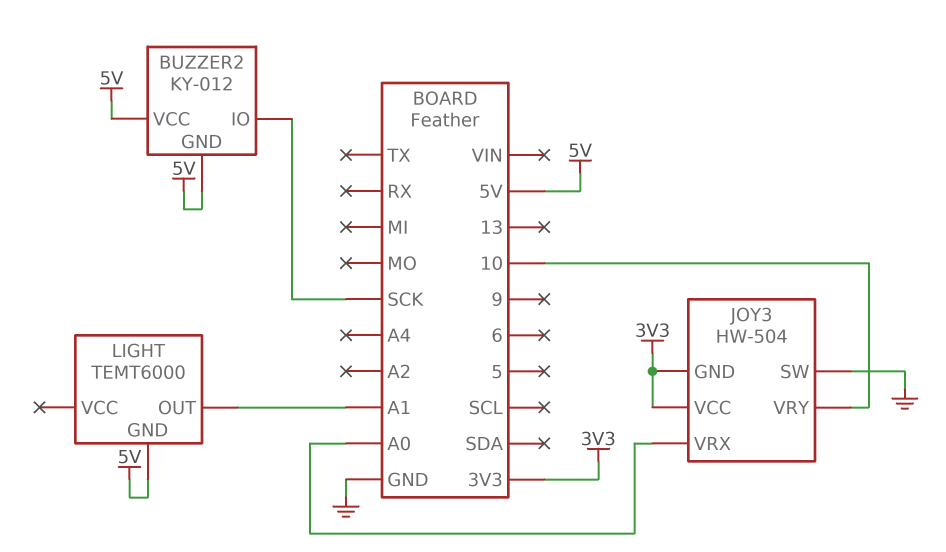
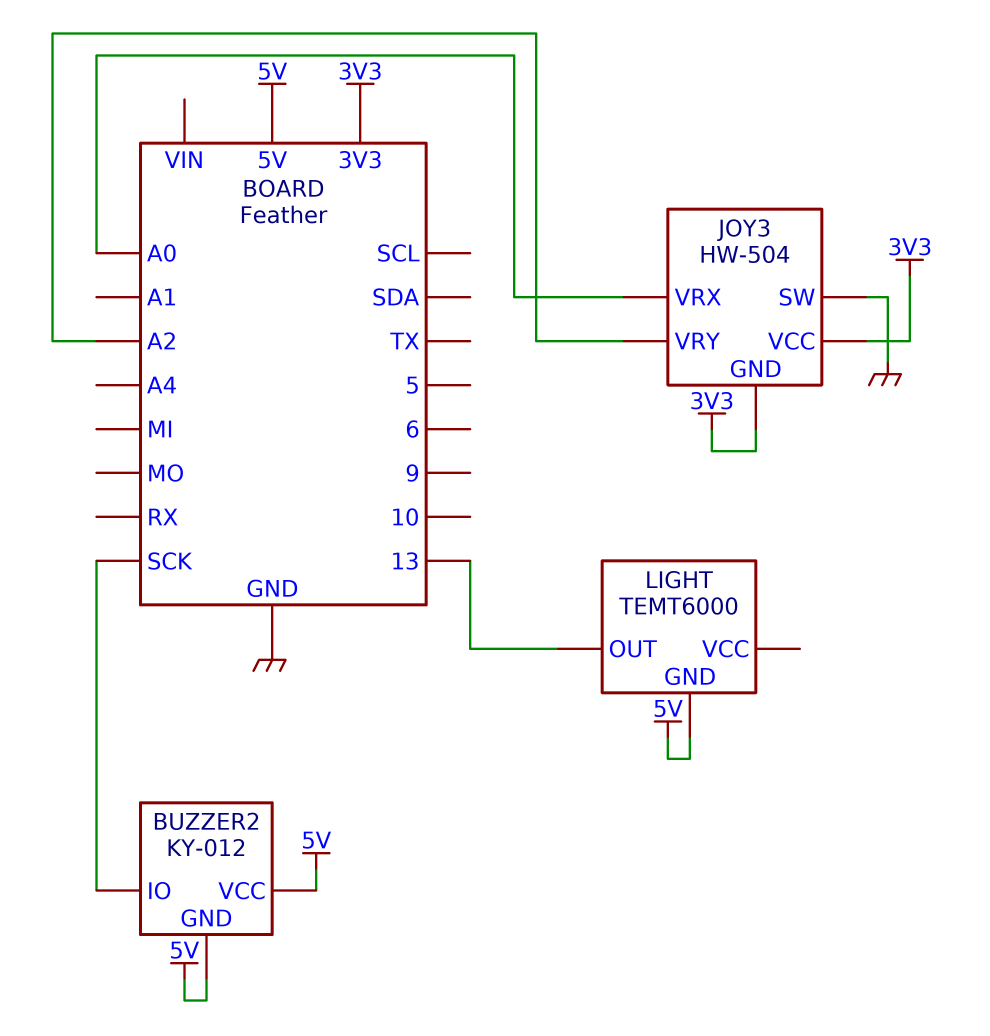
JOY3 pin VRY: 10 -> A2
LIGHT pin OUT: A1 -> 13

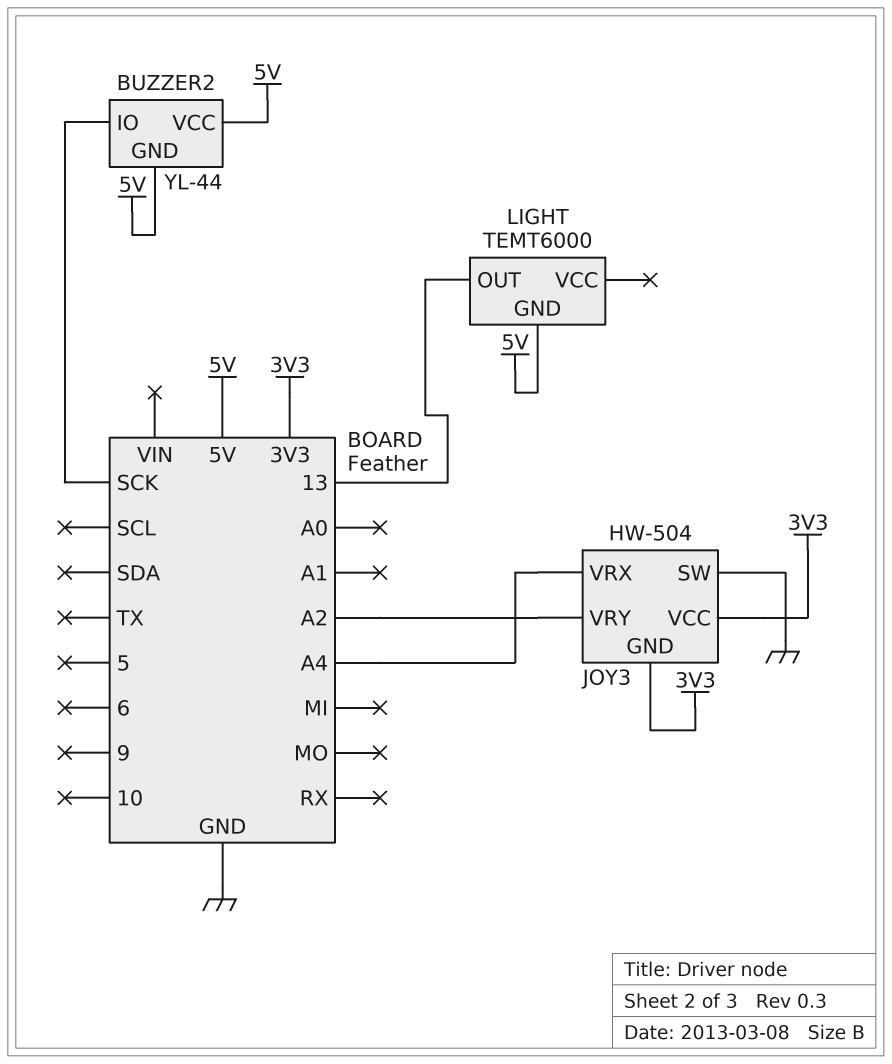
BUZZER2: KY-012 -> YL-44
JOY3 pin VRX: A0 -> A4

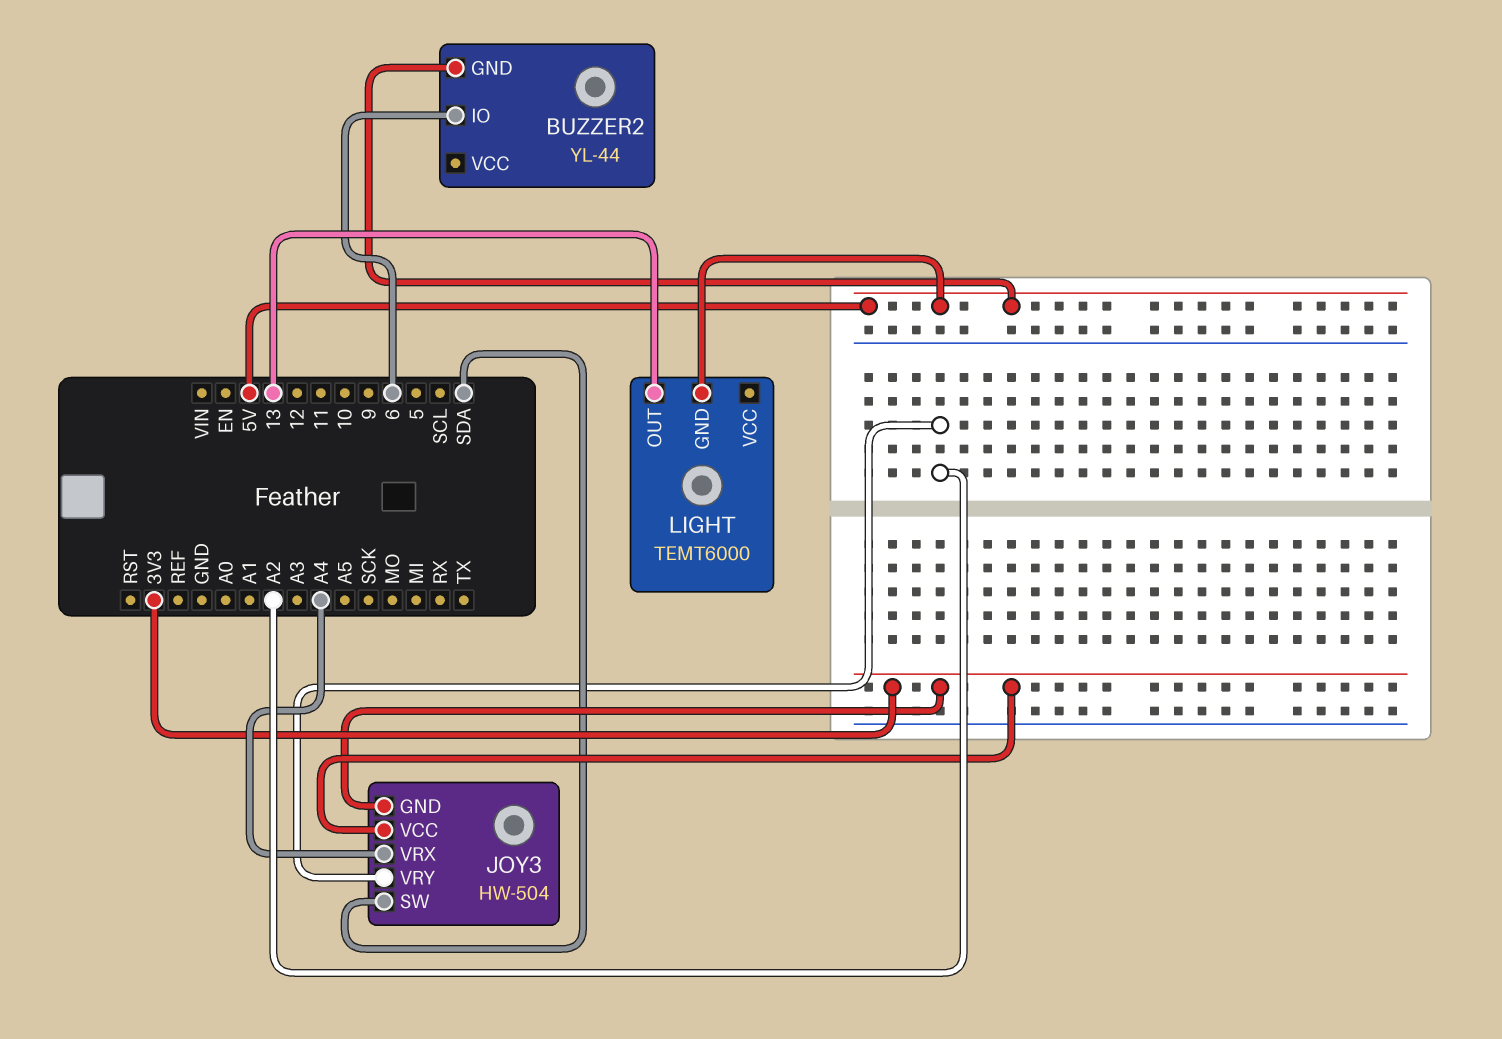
BUZZER2 pin IO: SCK -> 6
BUZZER2 pin VCC: 5V -> none
JOY3 pin SW: GND -> SDA

